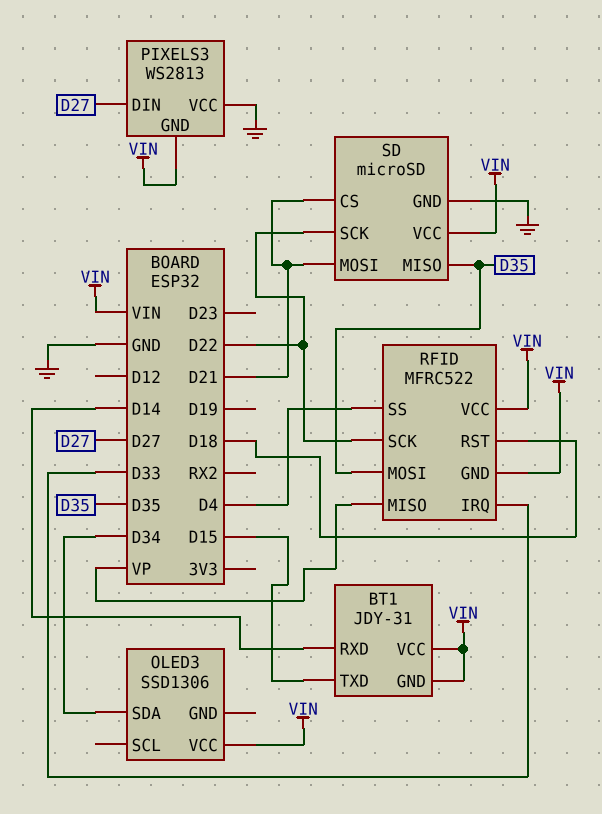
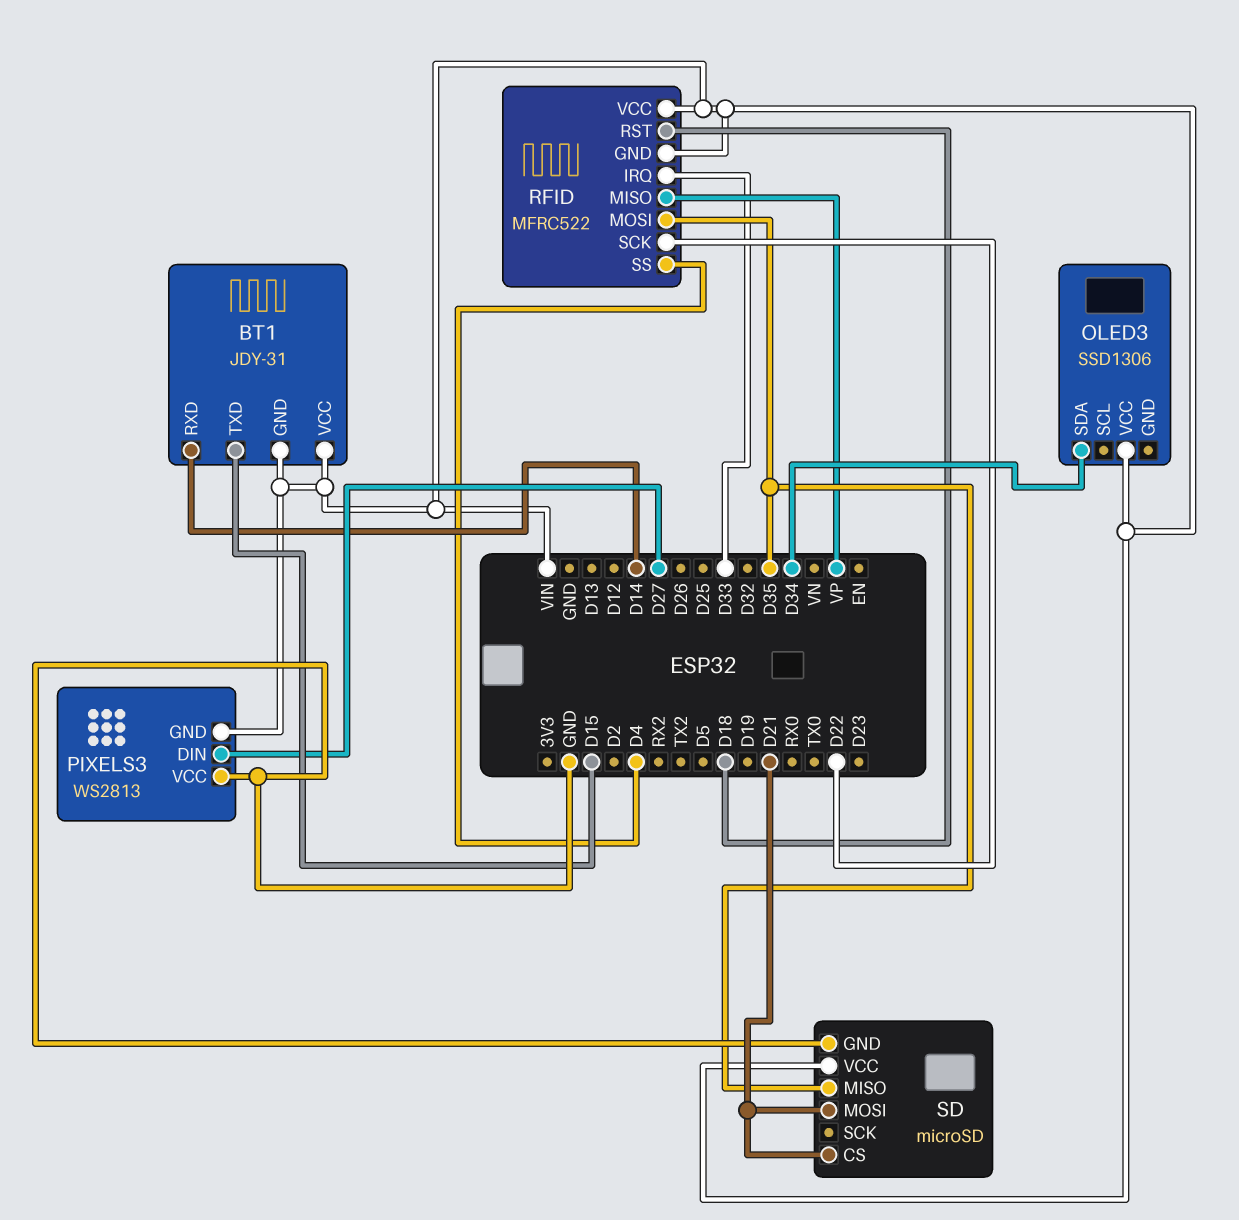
SD pin SCK: D22 -> none

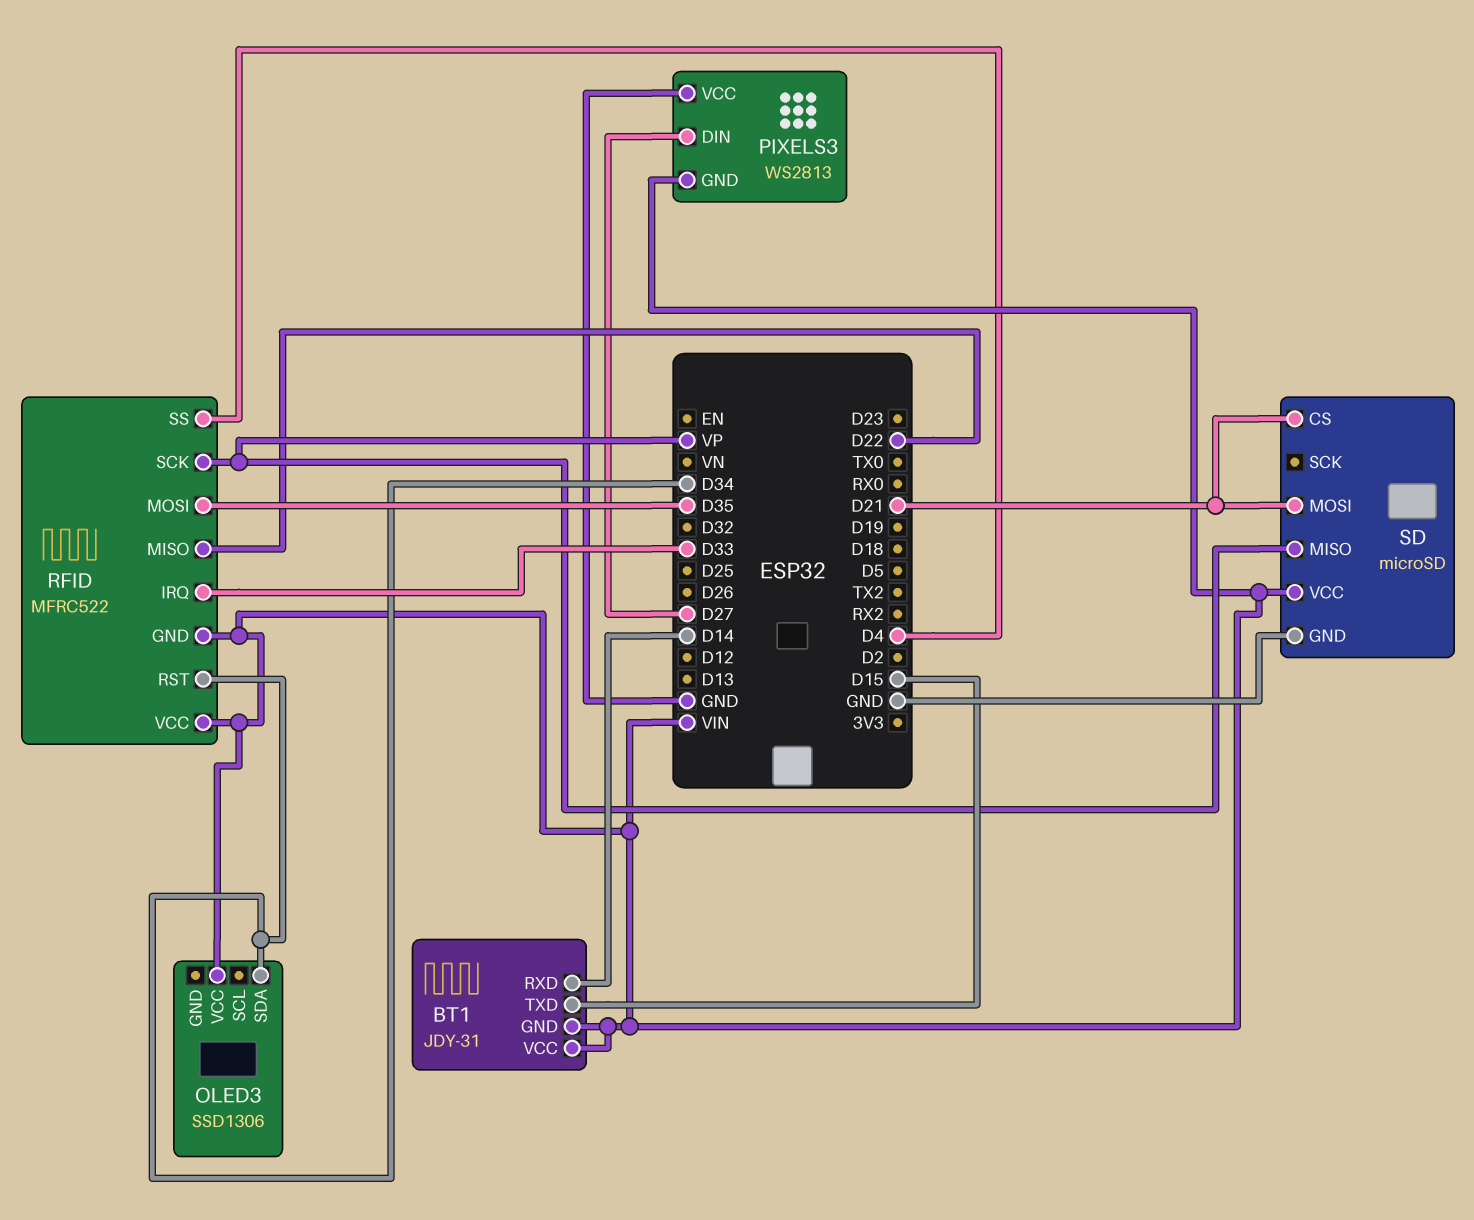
RFID pin MISO: VP -> D22
RFID pin RST: D18 -> D34
RFID pin SCK: D22 -> VP
SD pin MISO: D35 -> VP

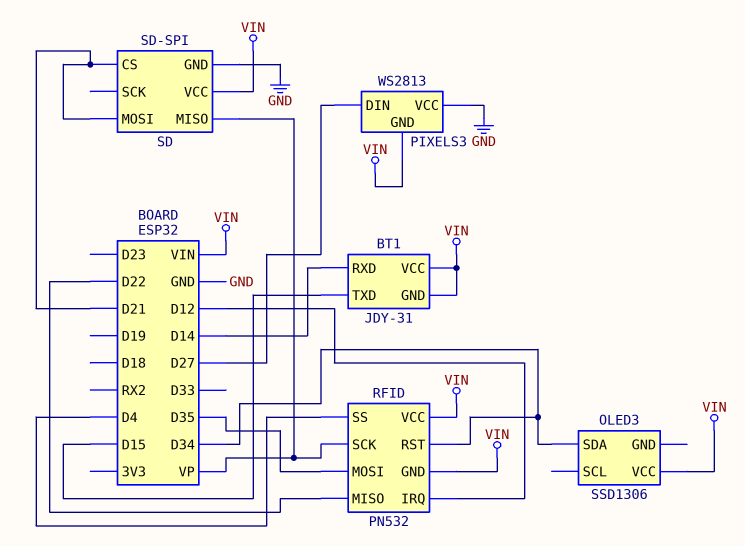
RFID: MFRC522 -> PN532
RFID pin IRQ: D33 -> D12
SD: microSD -> SD-SPI

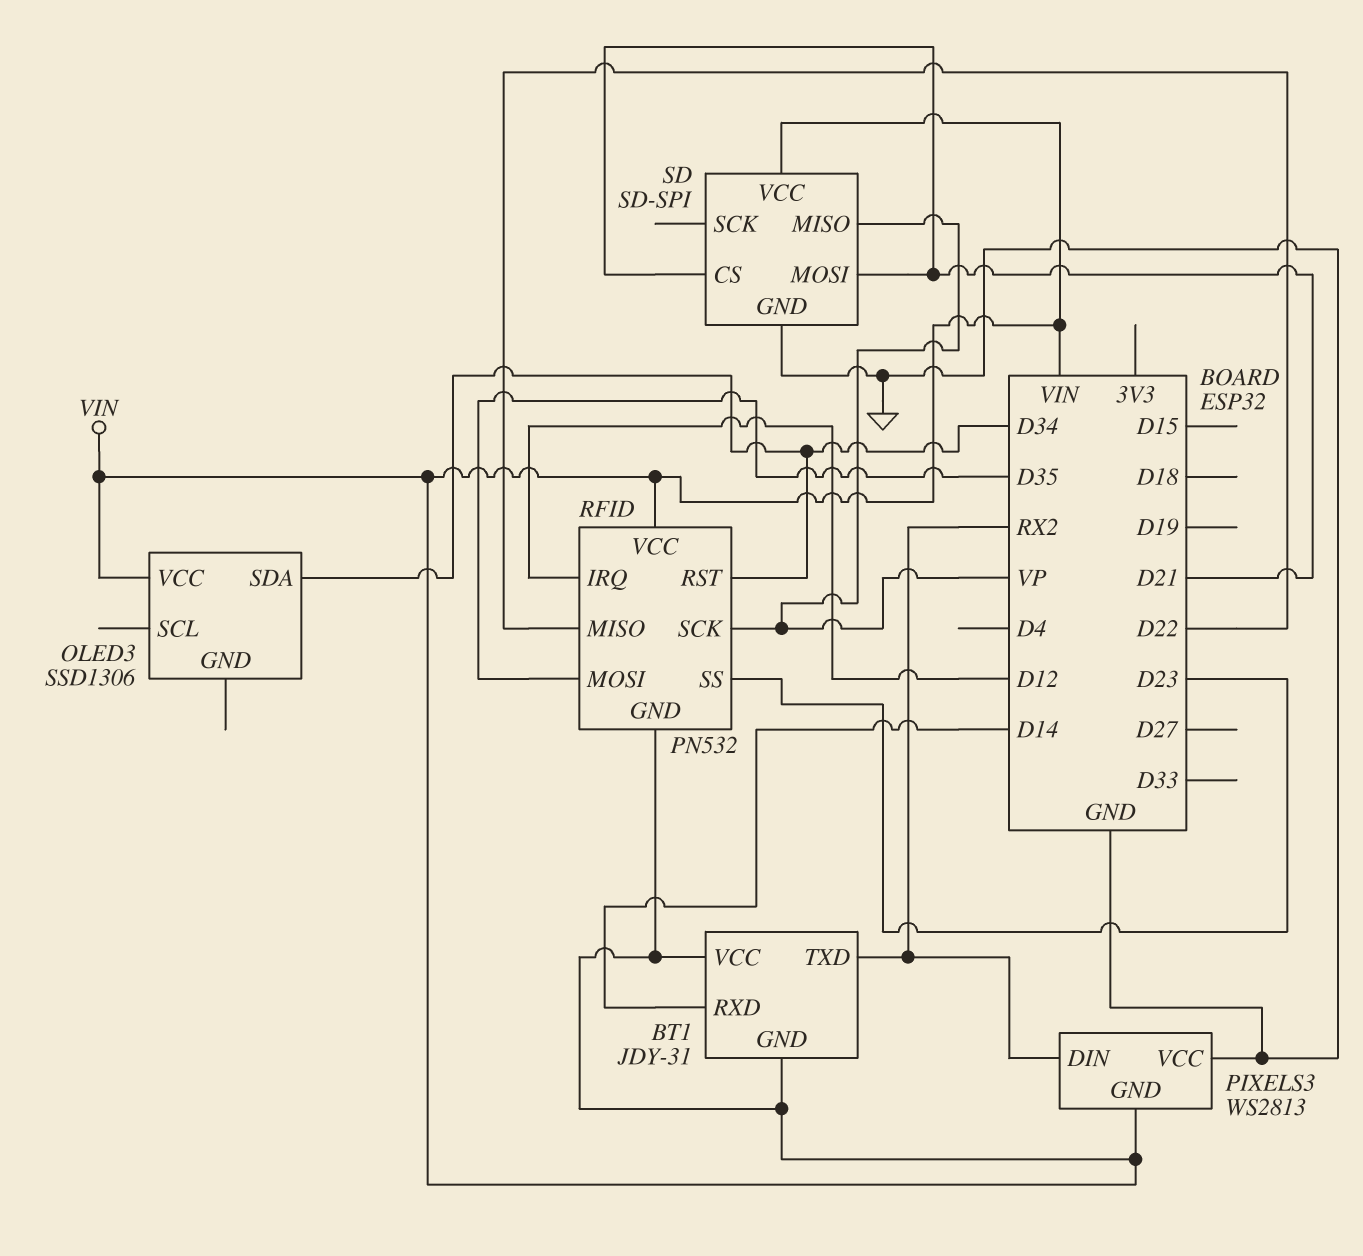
BT1 pin TXD: D15 -> RX2
PIXELS3 pin DIN: D27 -> RX2
RFID pin SS: D4 -> D23

